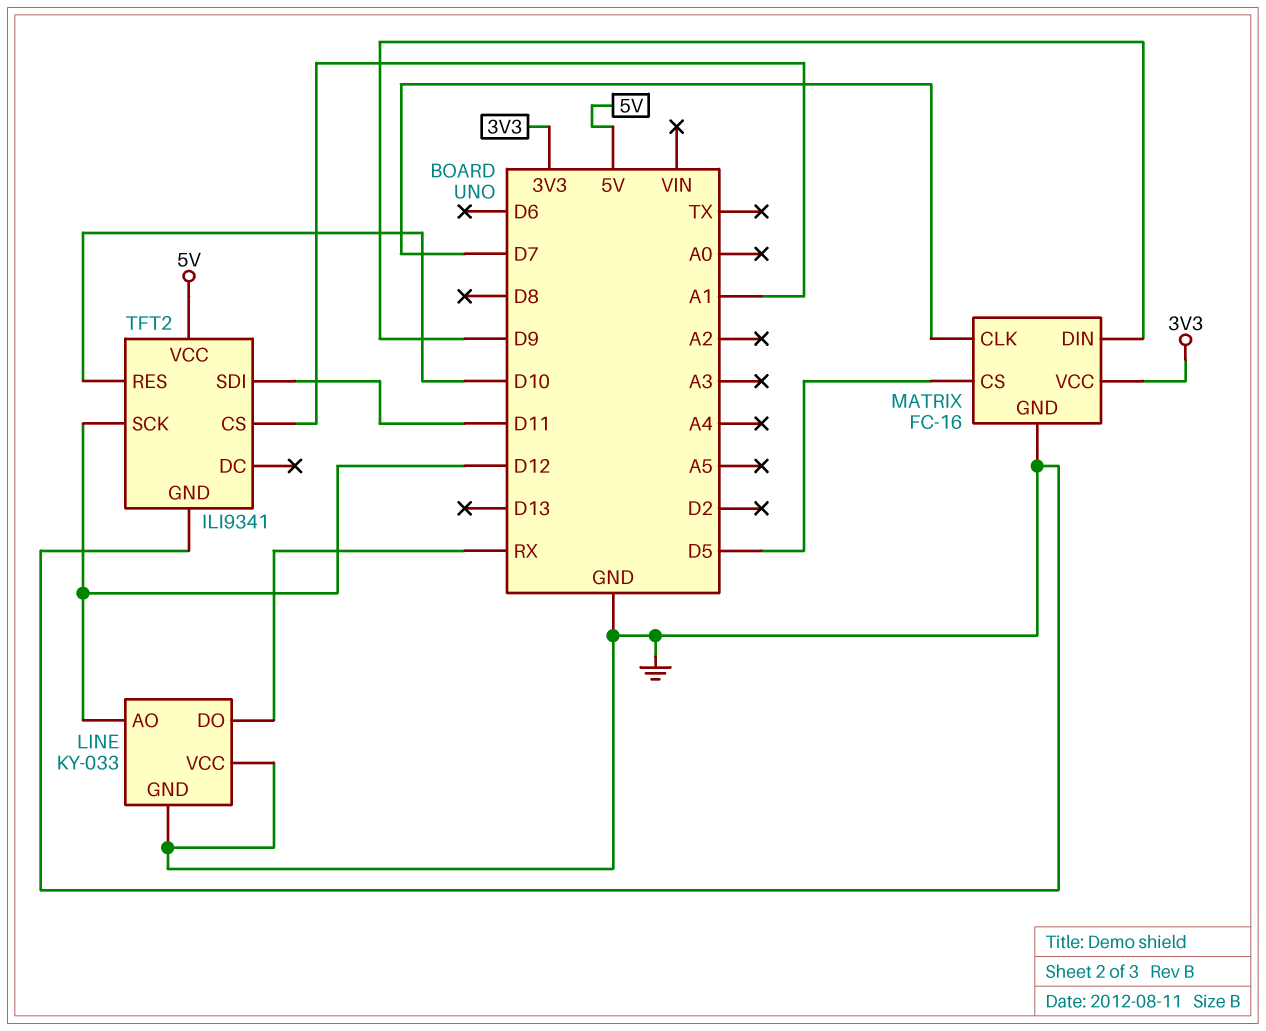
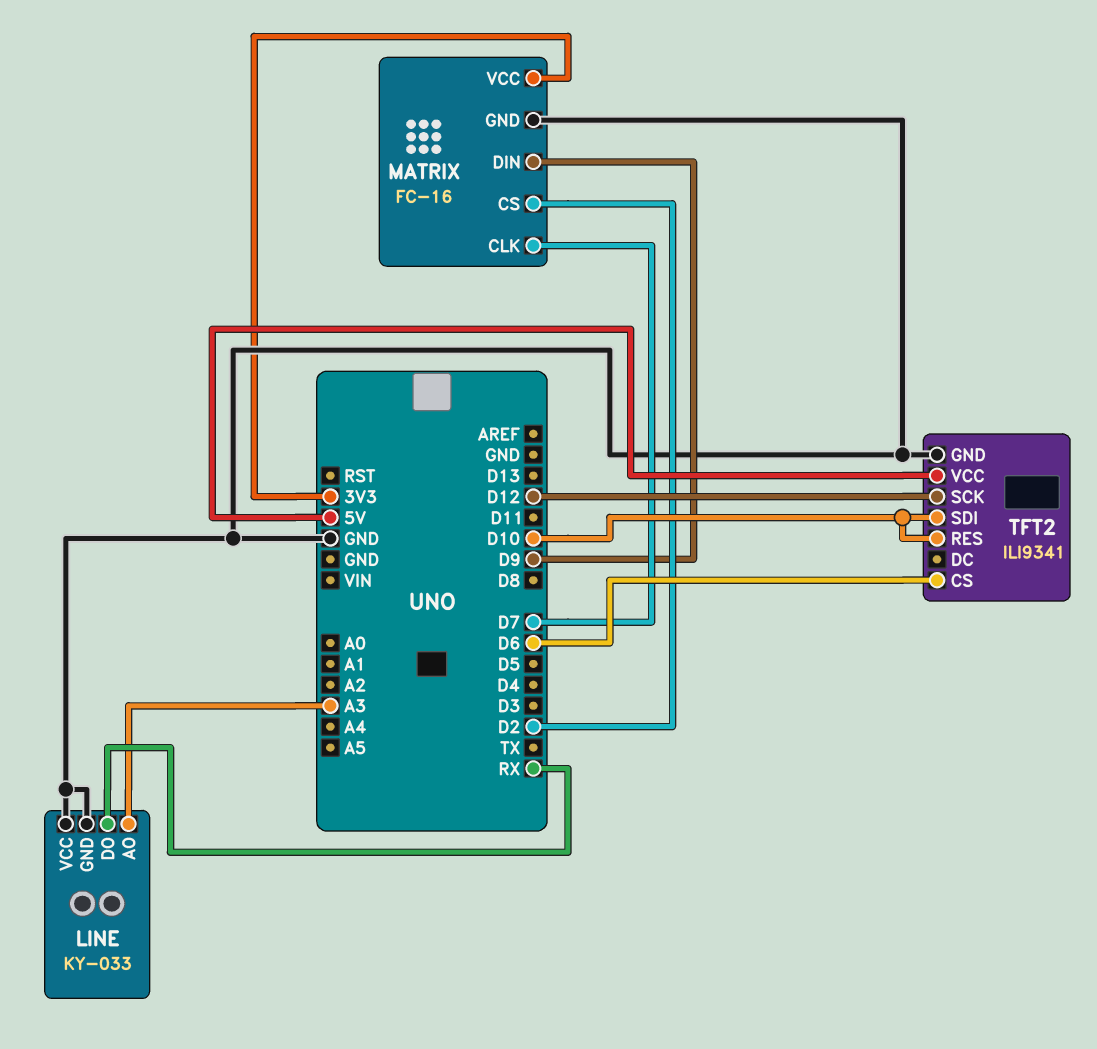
LINE pin AO: D12 -> A3
MATRIX pin CS: D5 -> D2
TFT2 pin CS: A1 -> D6
TFT2 pin SDI: D11 -> D10

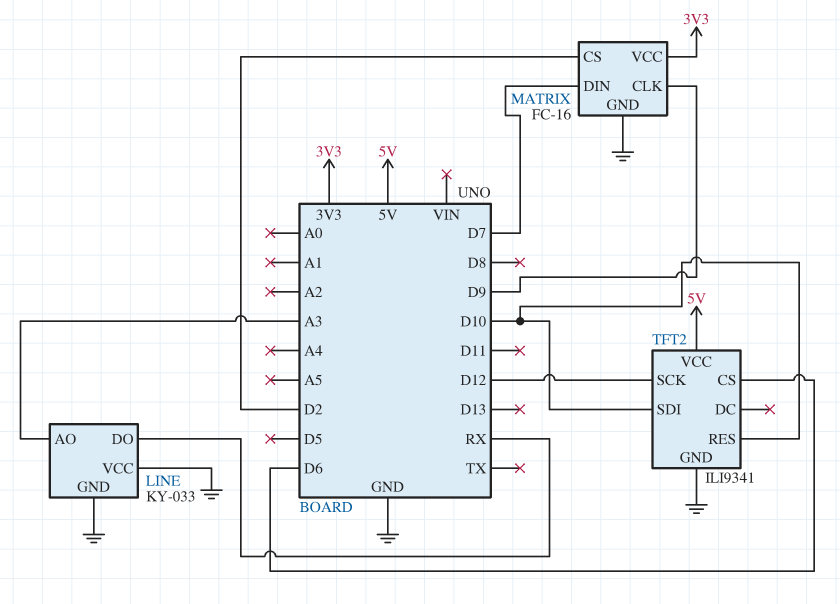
MATRIX pin CLK: D7 -> D9
MATRIX pin DIN: D9 -> D7

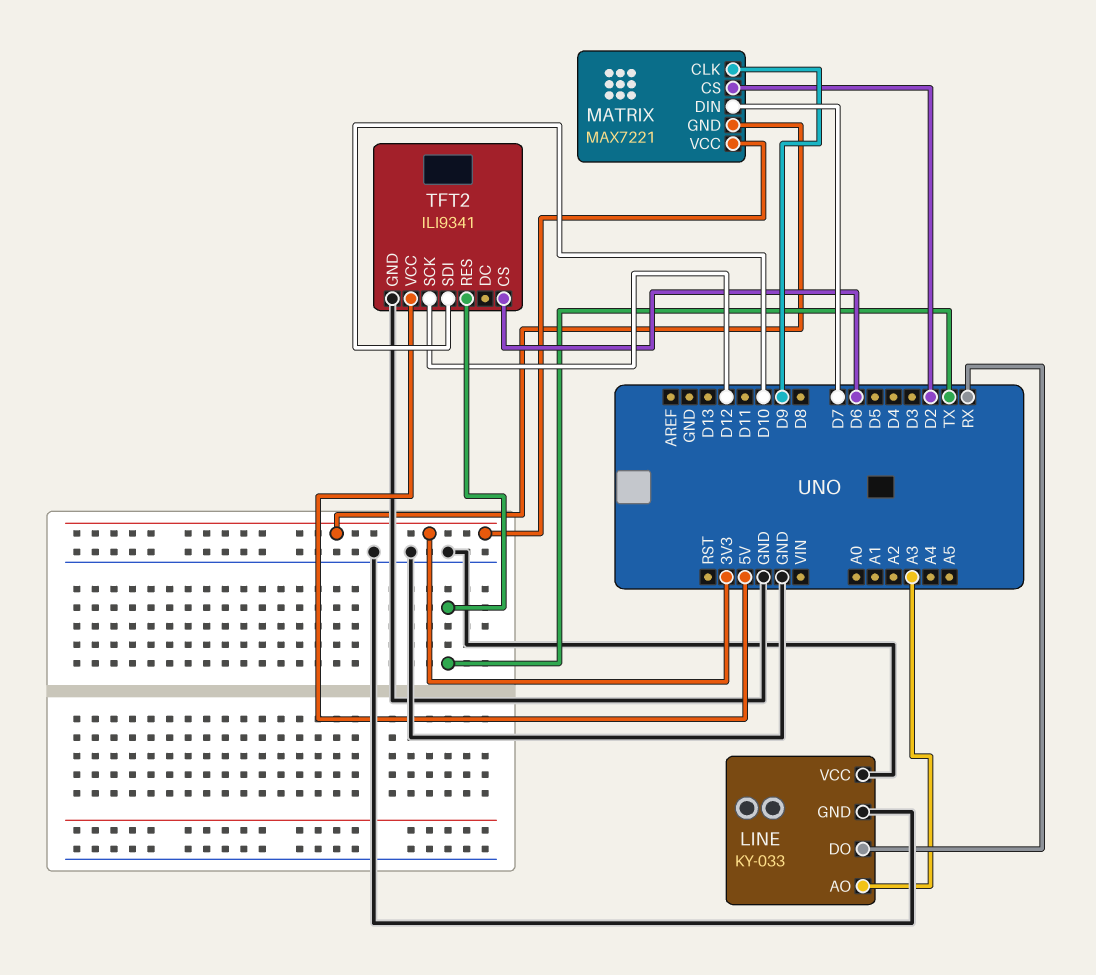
MATRIX: FC-16 -> MAX7221
MATRIX pin GND: GND -> 3V3
TFT2 pin RES: D10 -> TX

